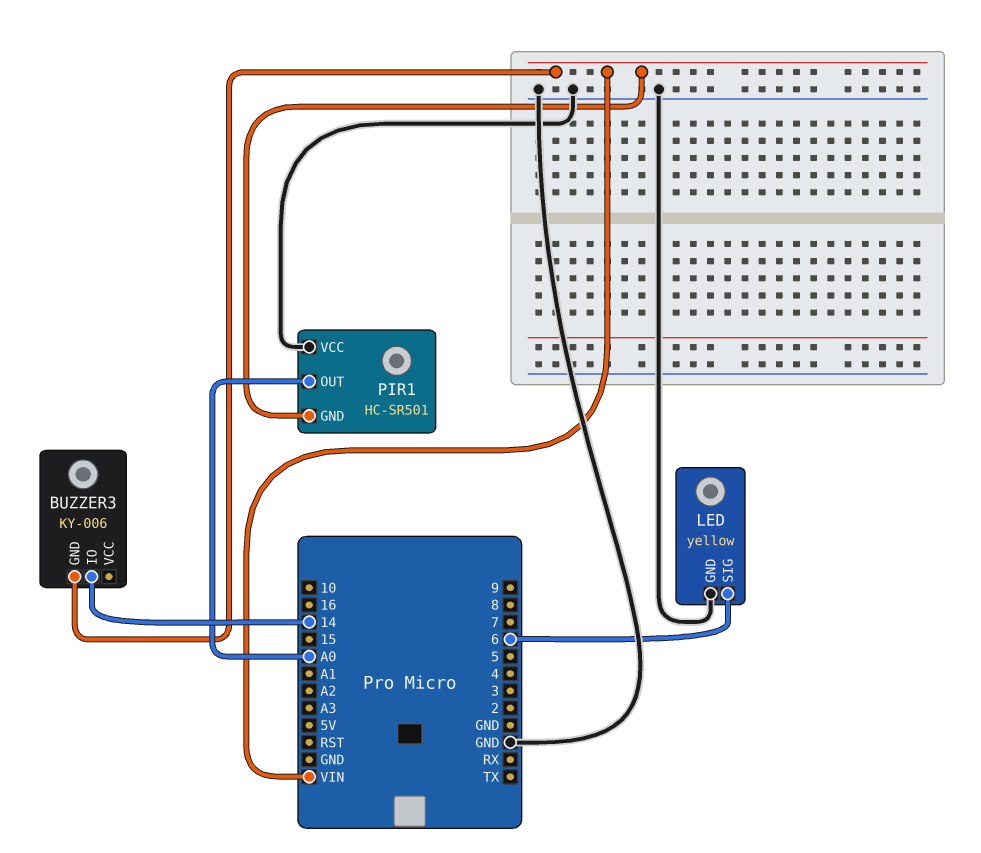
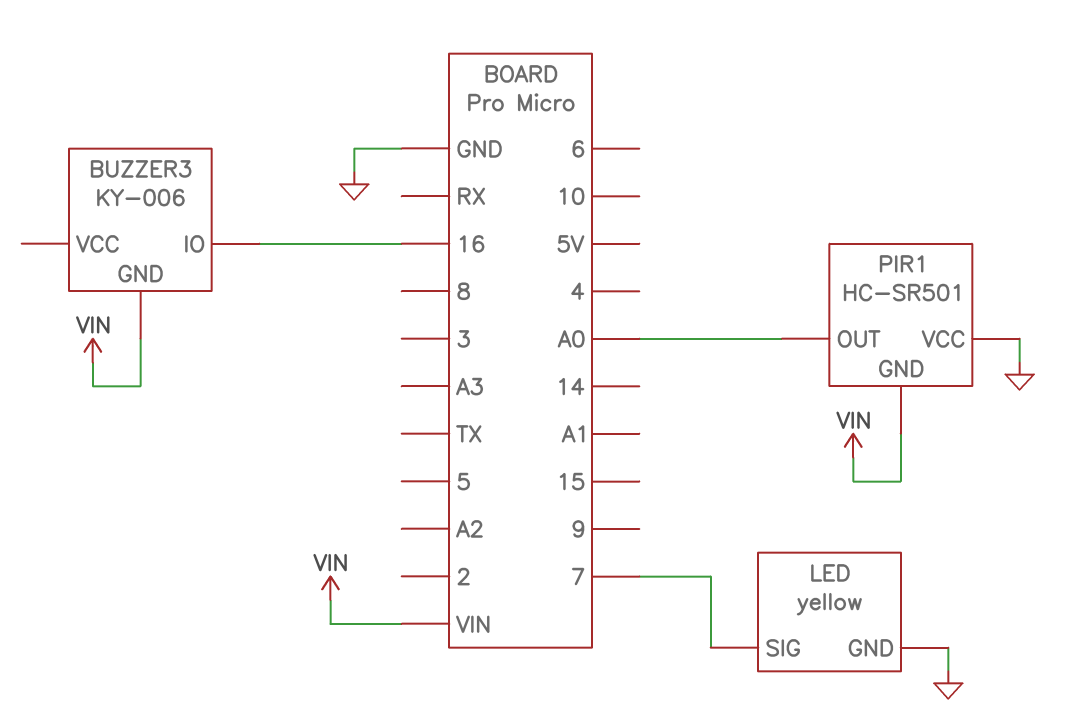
BUZZER3 pin IO: 14 -> 16
LED pin SIG: 6 -> 7

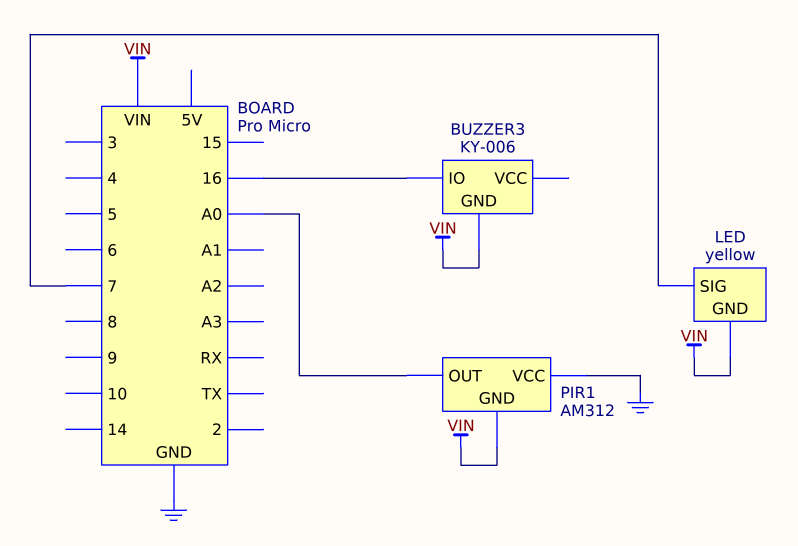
LED pin GND: GND -> VIN
PIR1: HC-SR501 -> AM312

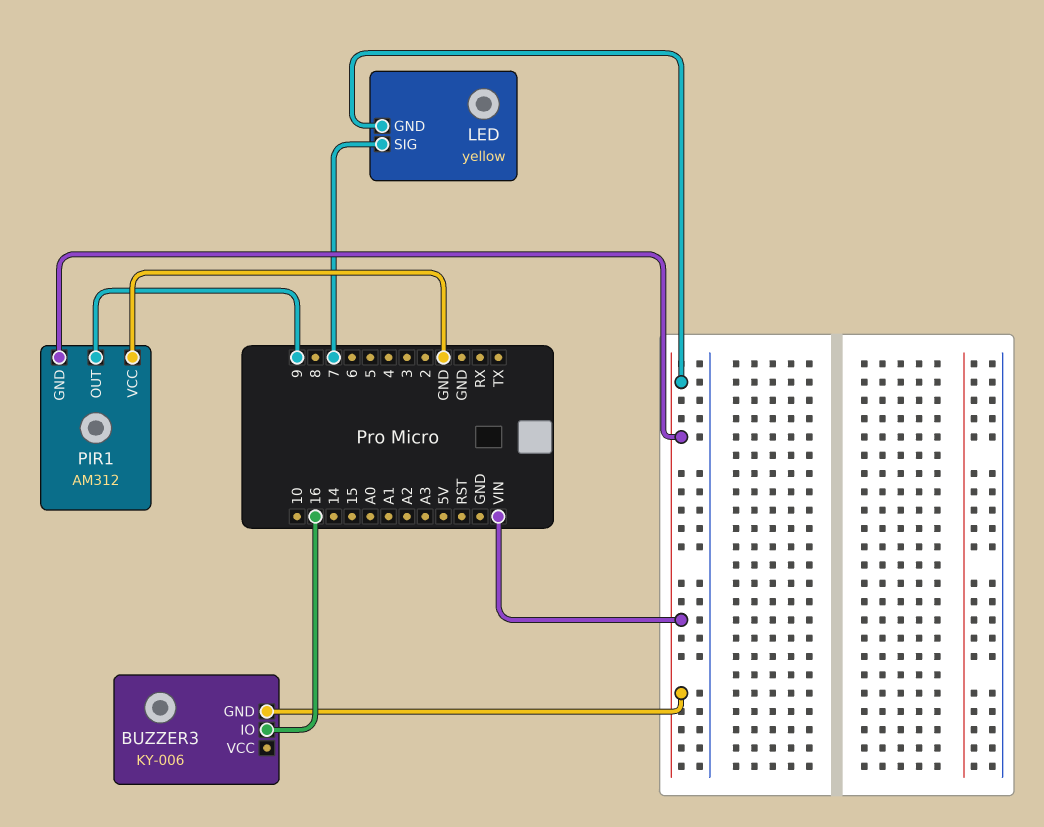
PIR1 pin OUT: A0 -> 9

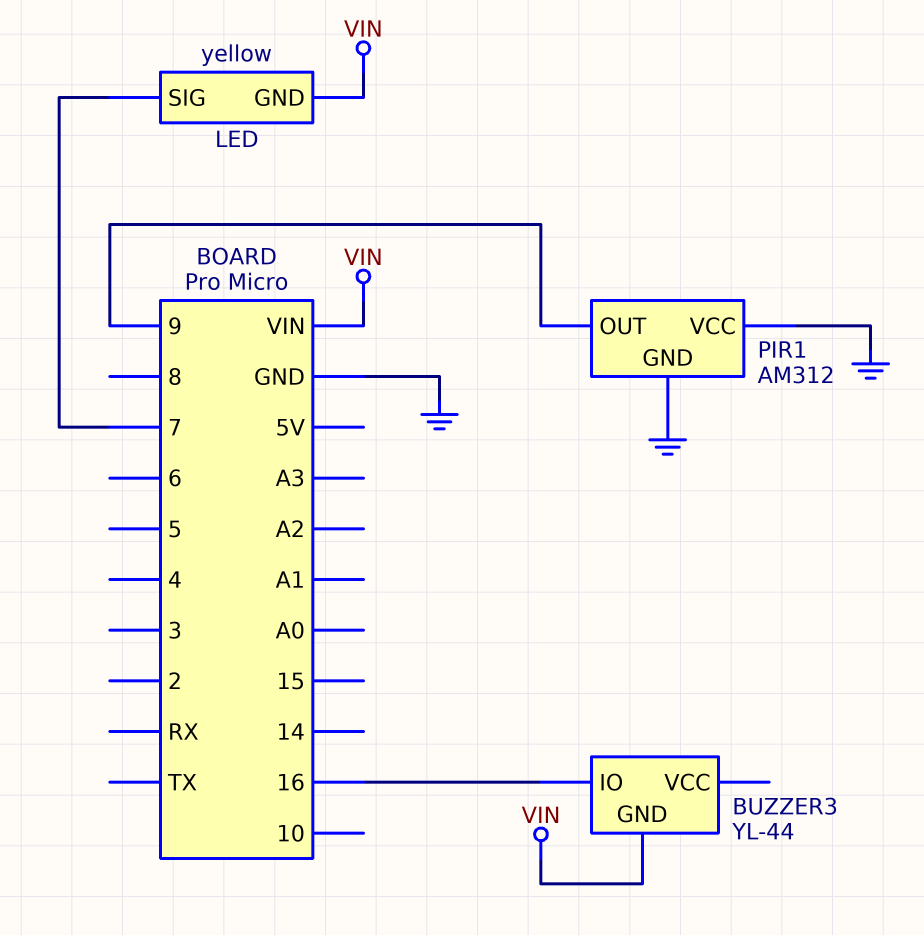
BUZZER3: KY-006 -> YL-44
PIR1 pin GND: VIN -> GND

